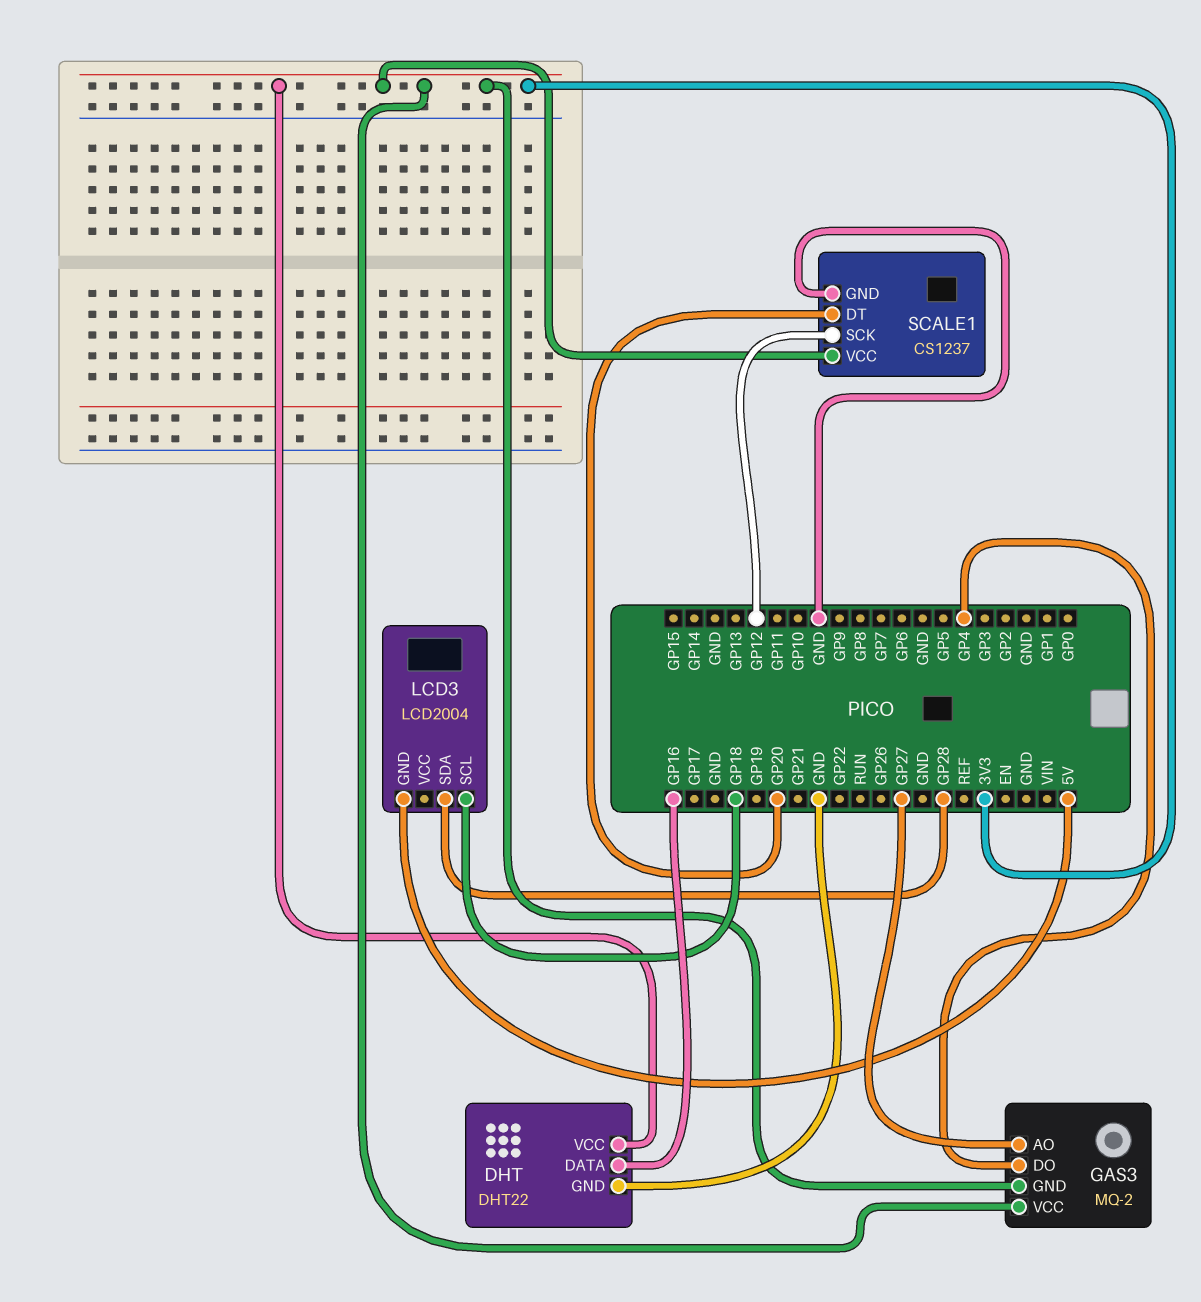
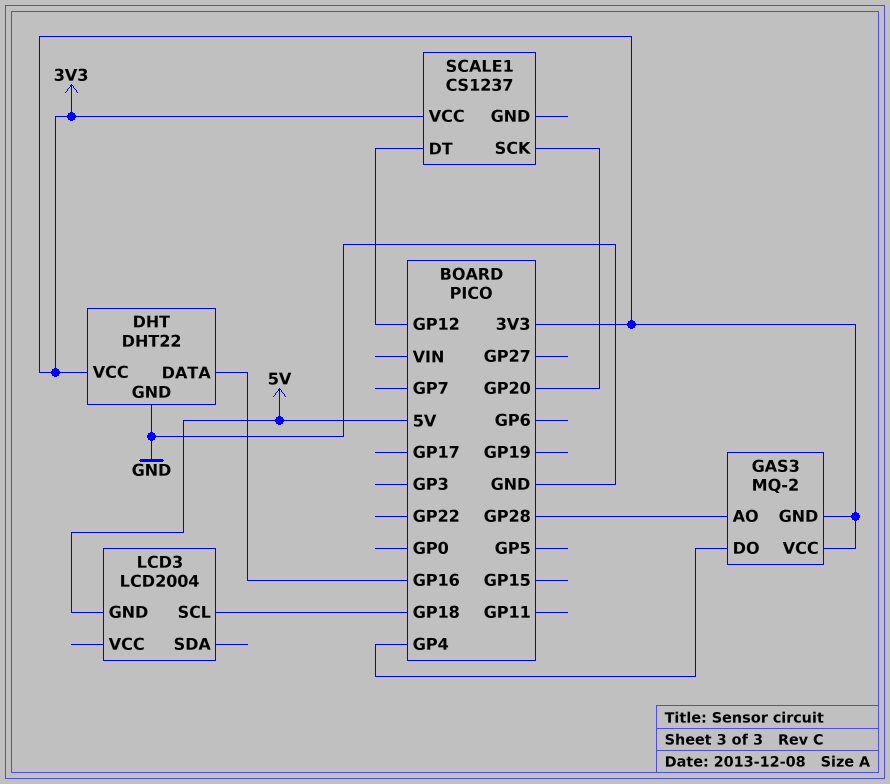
GAS3 pin AO: GP27 -> GP28
LCD3 pin SDA: GP28 -> none
SCALE1 pin DT: GP20 -> GP12
SCALE1 pin GND: GND -> none
SCALE1 pin SCK: GP12 -> GP20

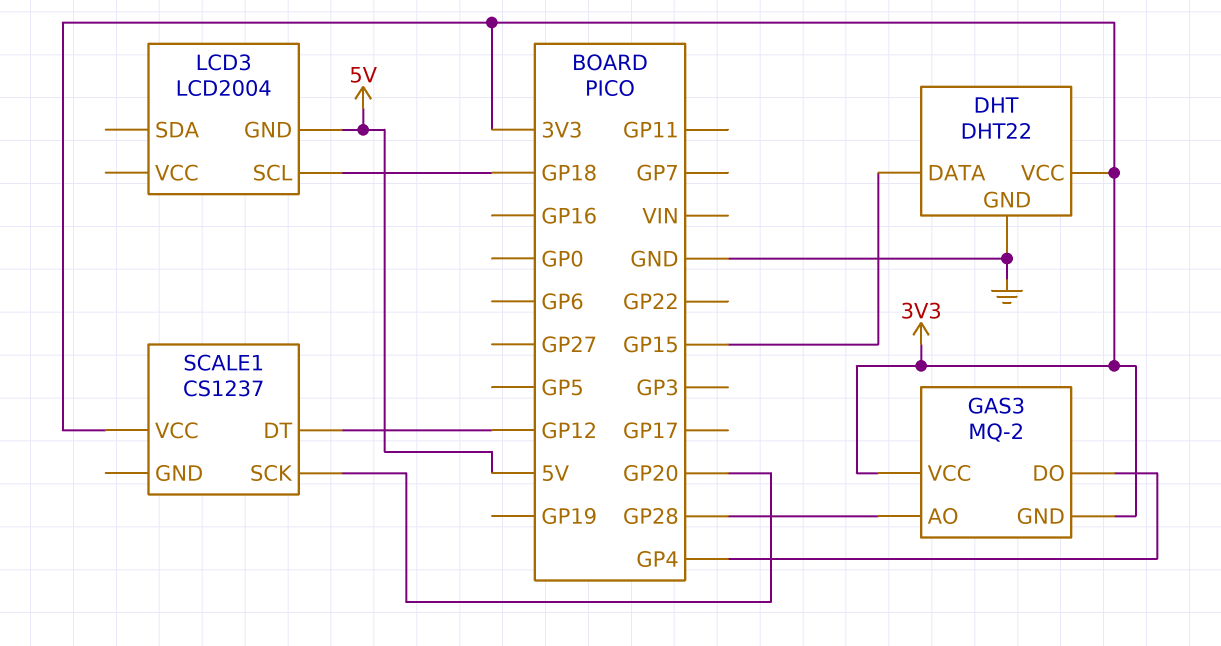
DHT pin DATA: GP16 -> GP15

